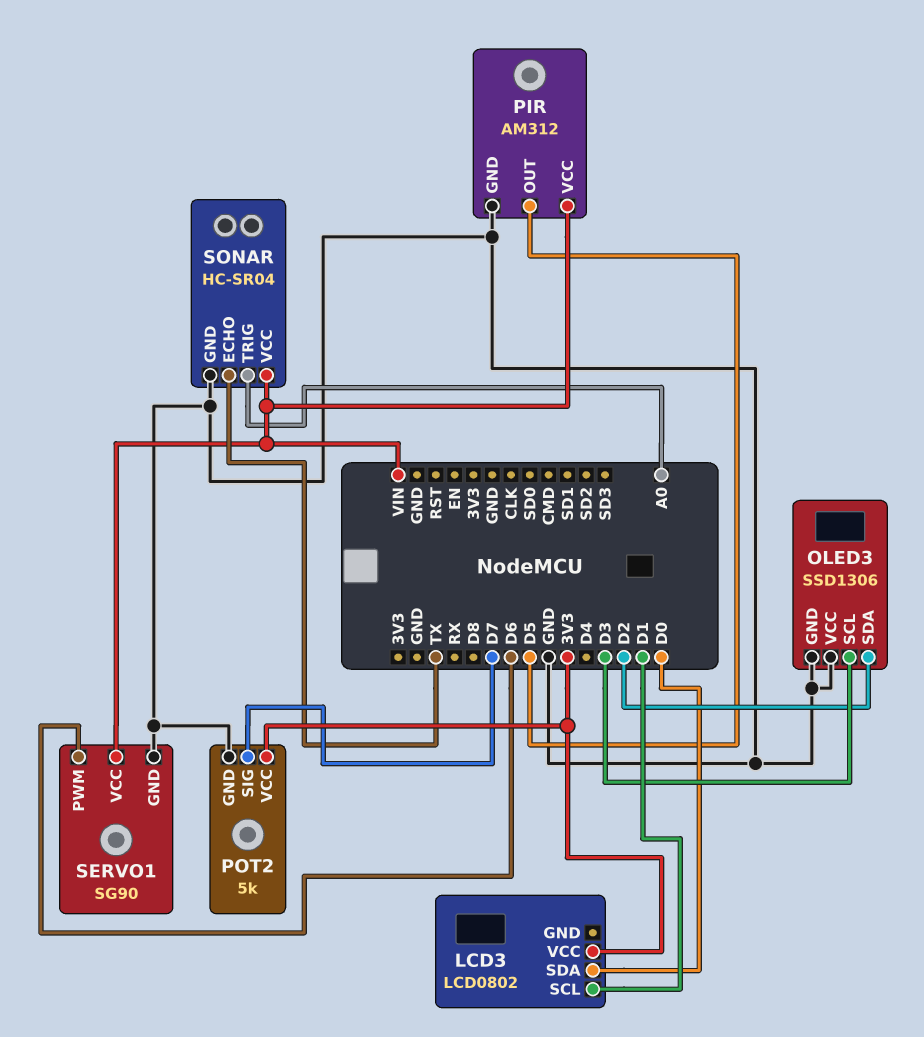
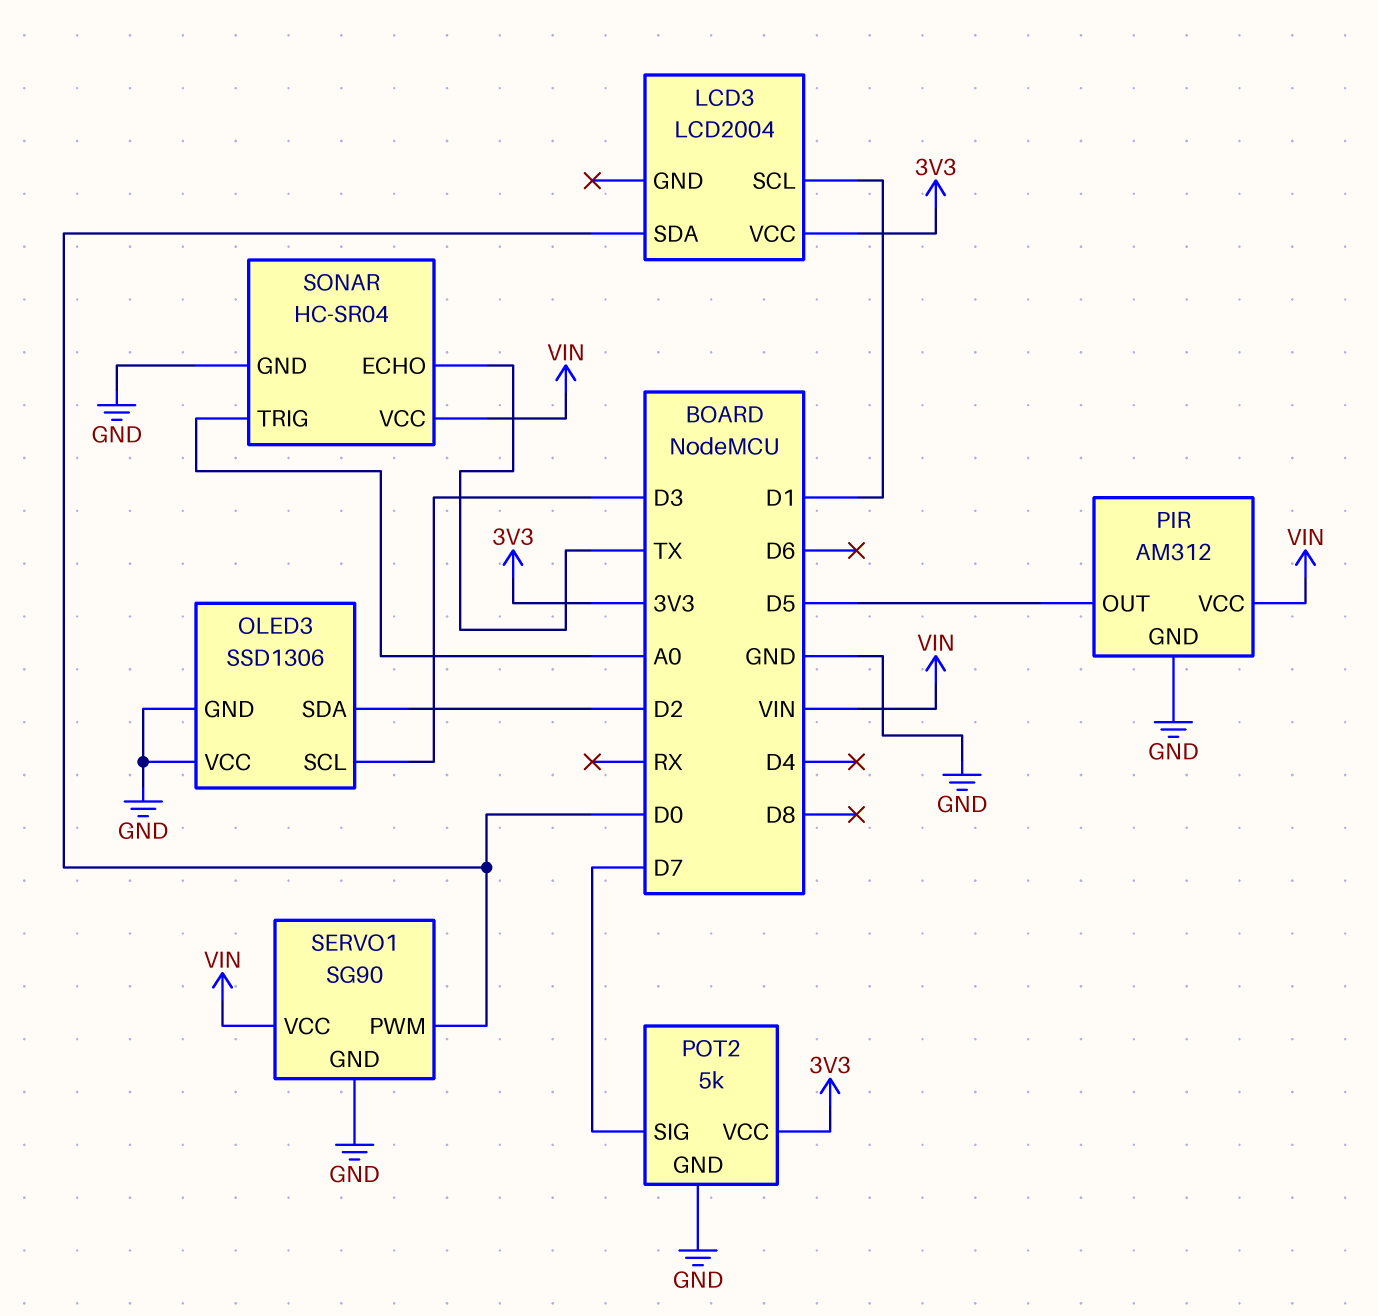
LCD3: LCD0802 -> LCD2004
SERVO1 pin PWM: D6 -> D0

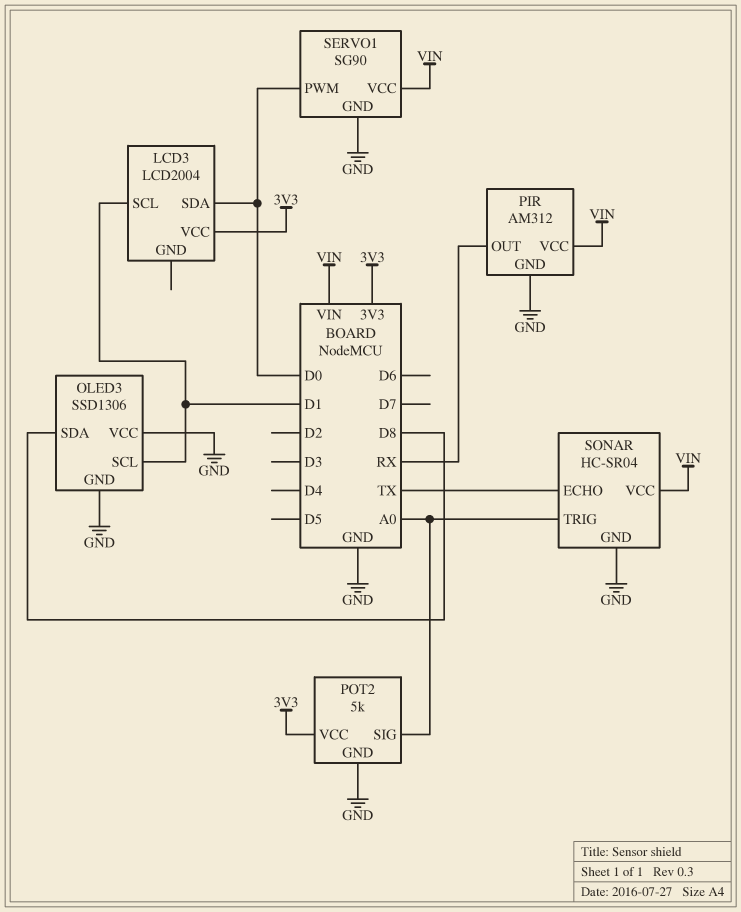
OLED3 pin SCL: D3 -> D1
OLED3 pin SDA: D2 -> D8
PIR pin OUT: D5 -> RX
POT2 pin SIG: D7 -> A0

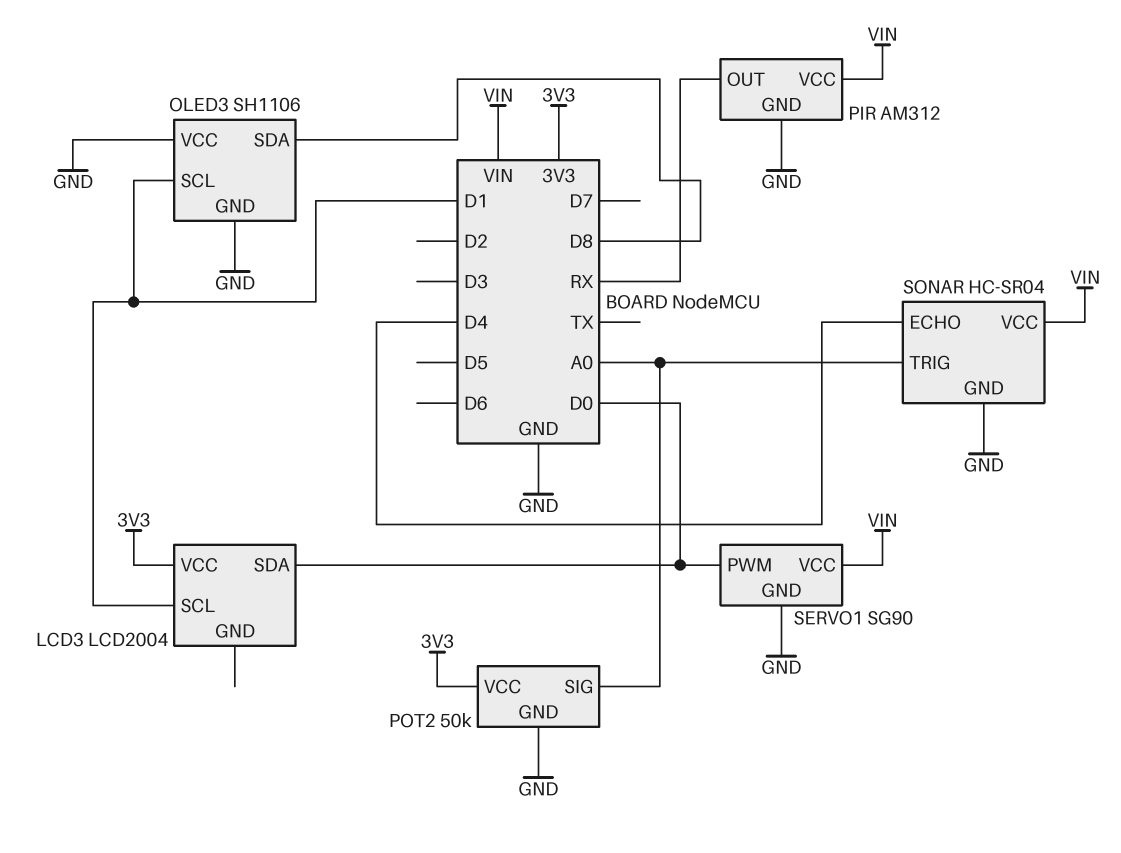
OLED3: SSD1306 -> SH1106
POT2: 5k -> 50k
SONAR pin ECHO: TX -> D4

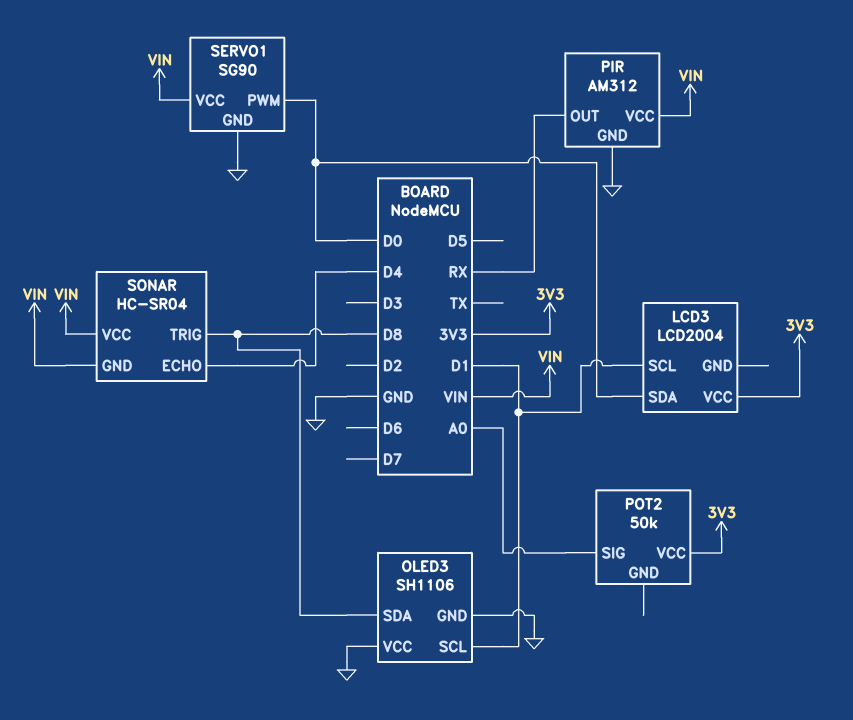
POT2 pin GND: GND -> none
SONAR pin GND: GND -> VIN
SONAR pin TRIG: A0 -> D8

